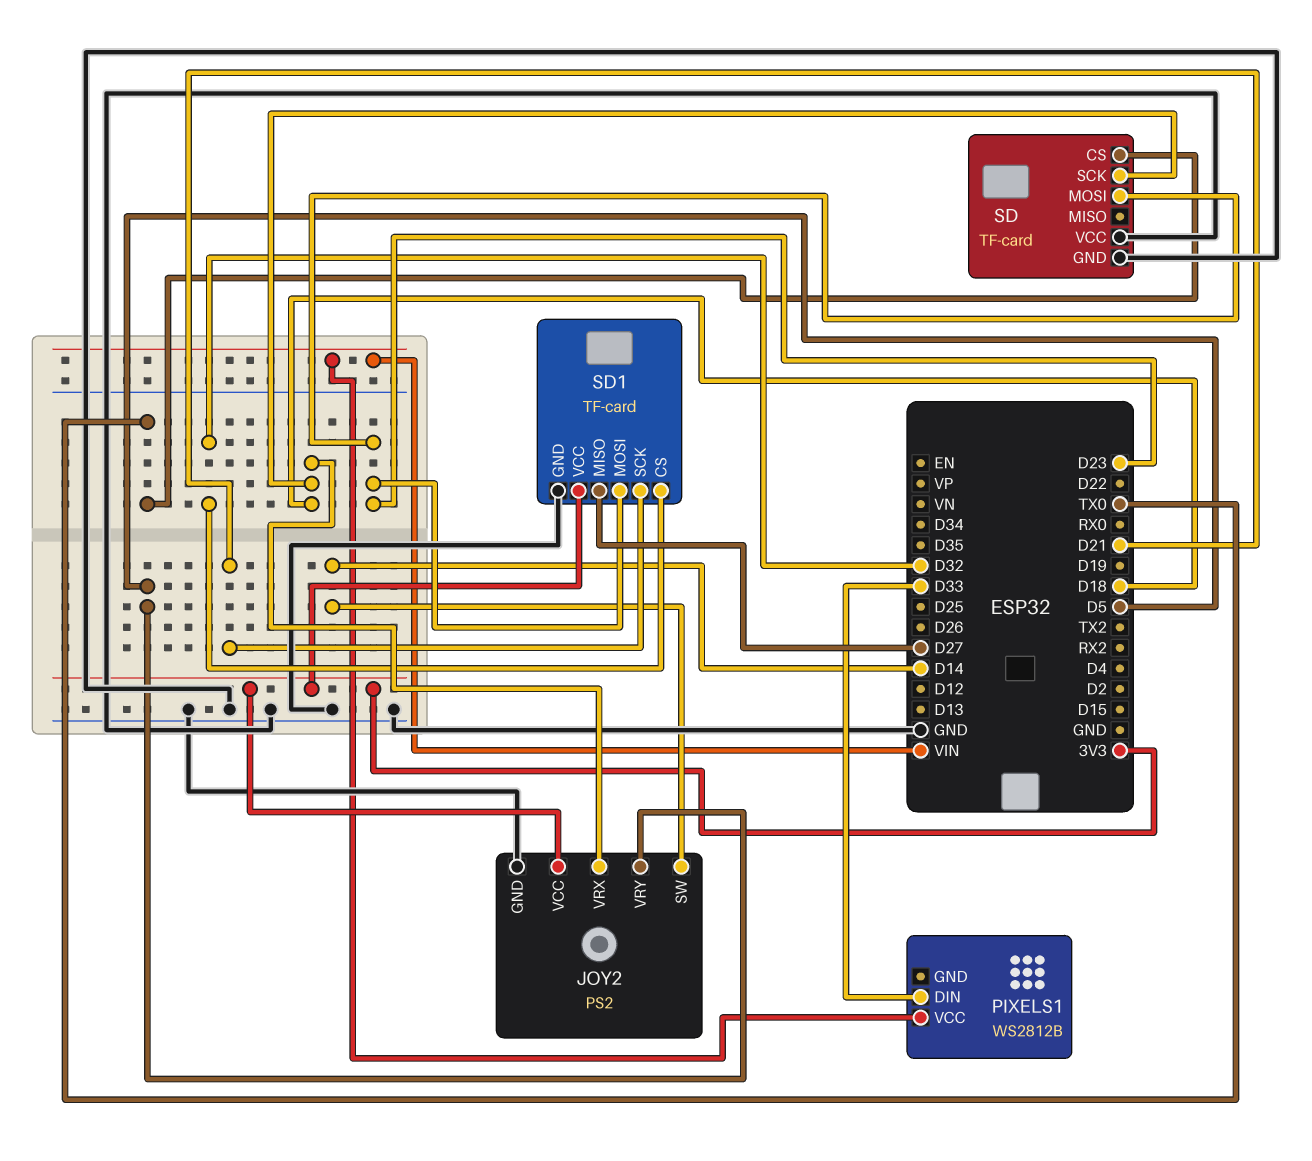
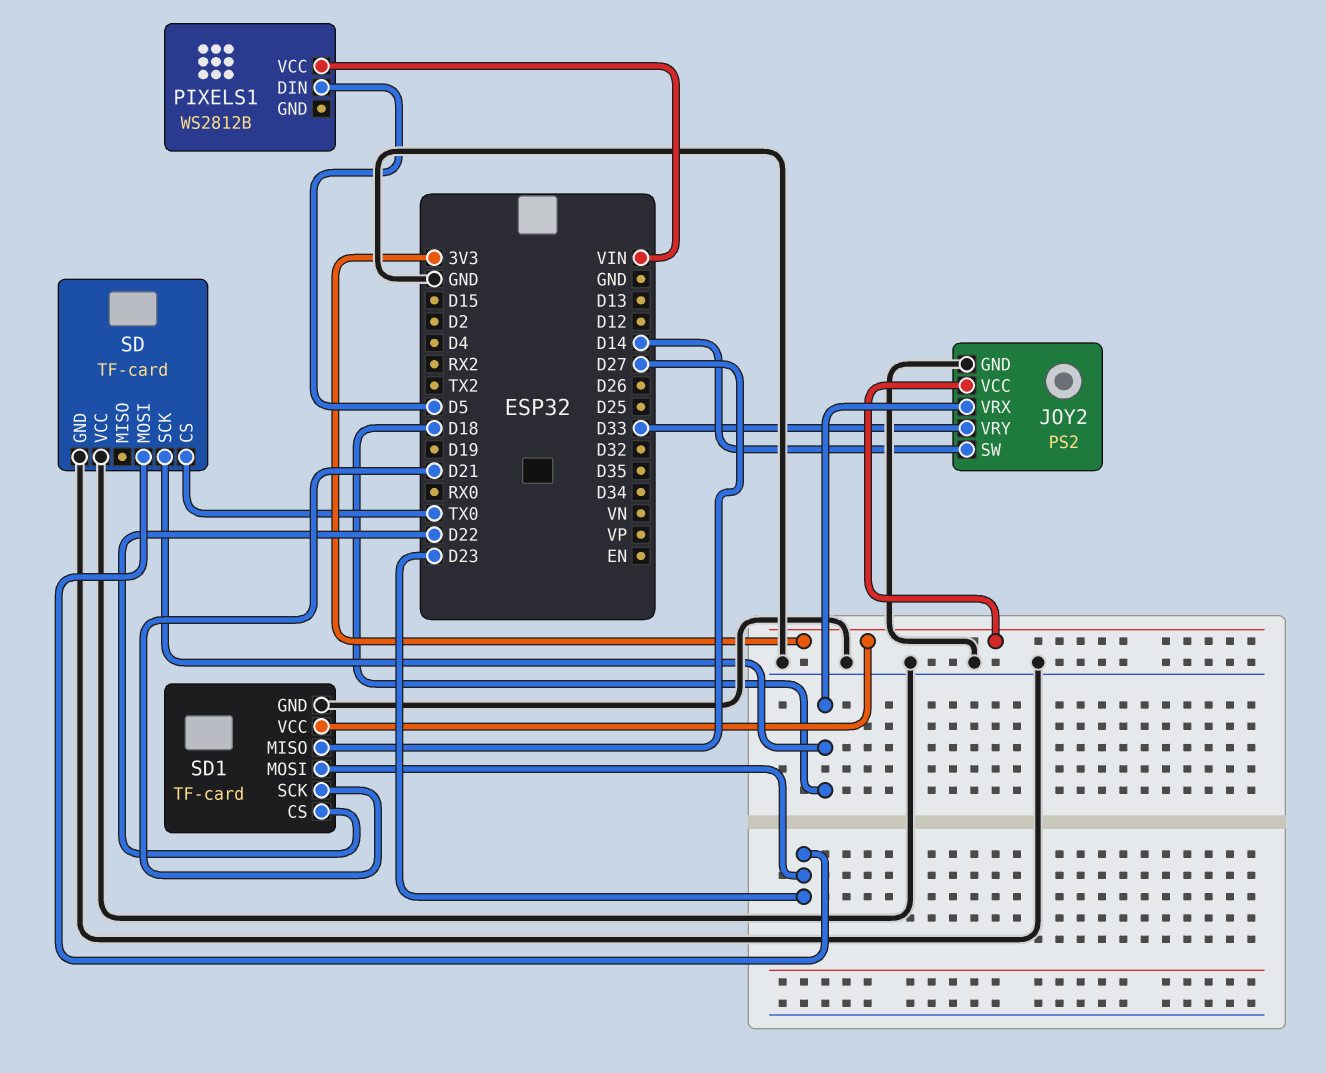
JOY2 pin VRY: D5 -> D33
PIXELS1 pin DIN: D33 -> D5
SD1 pin CS: D32 -> D22

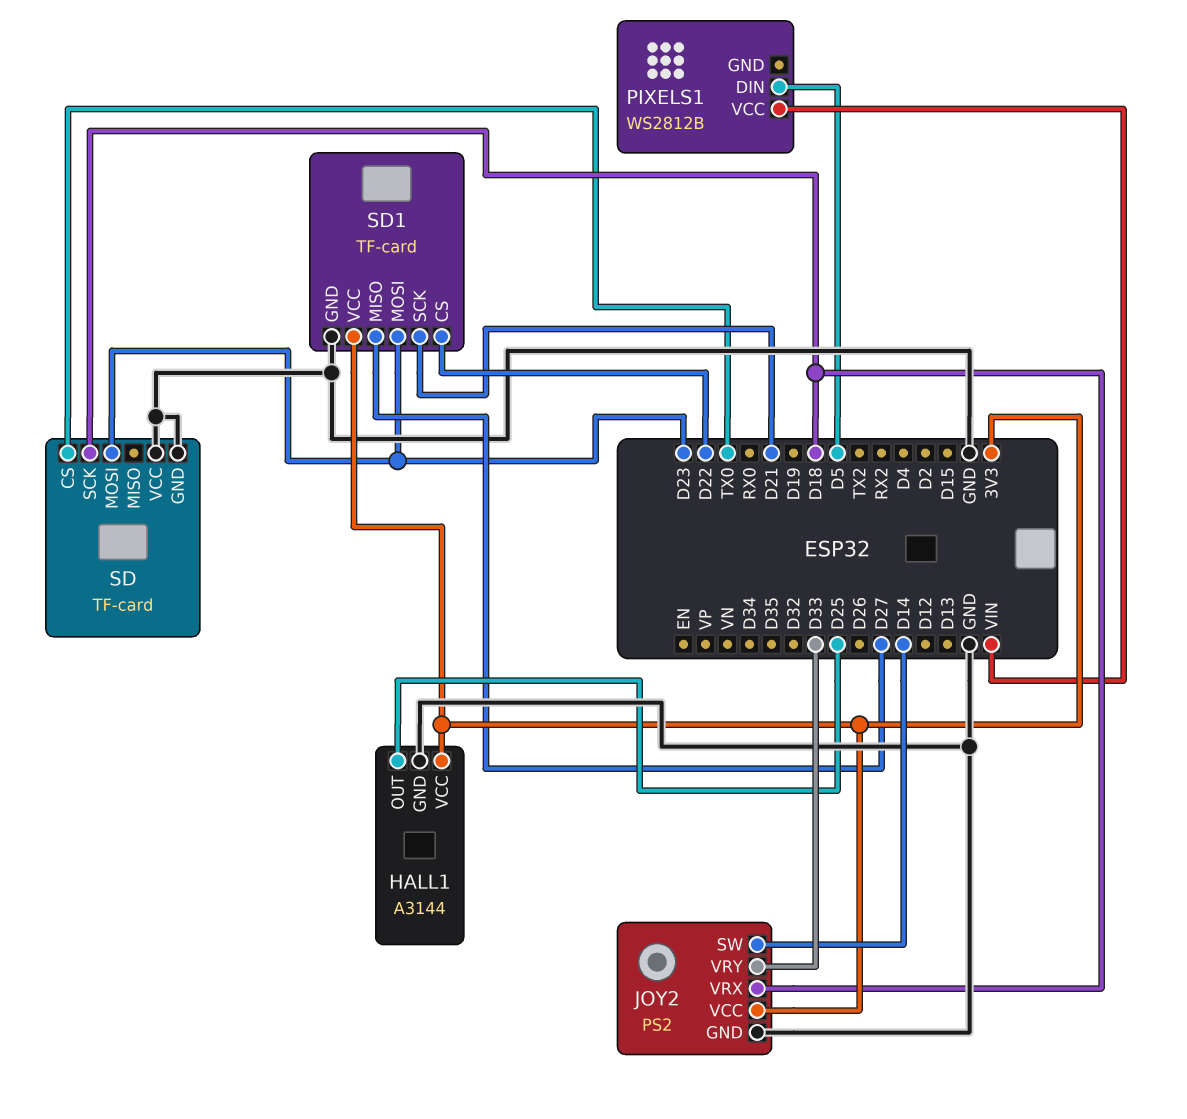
HALL1: none -> A3144
HALL1 pin GND: none -> GND
HALL1 pin OUT: none -> D25
HALL1 pin VCC: none -> 3V3

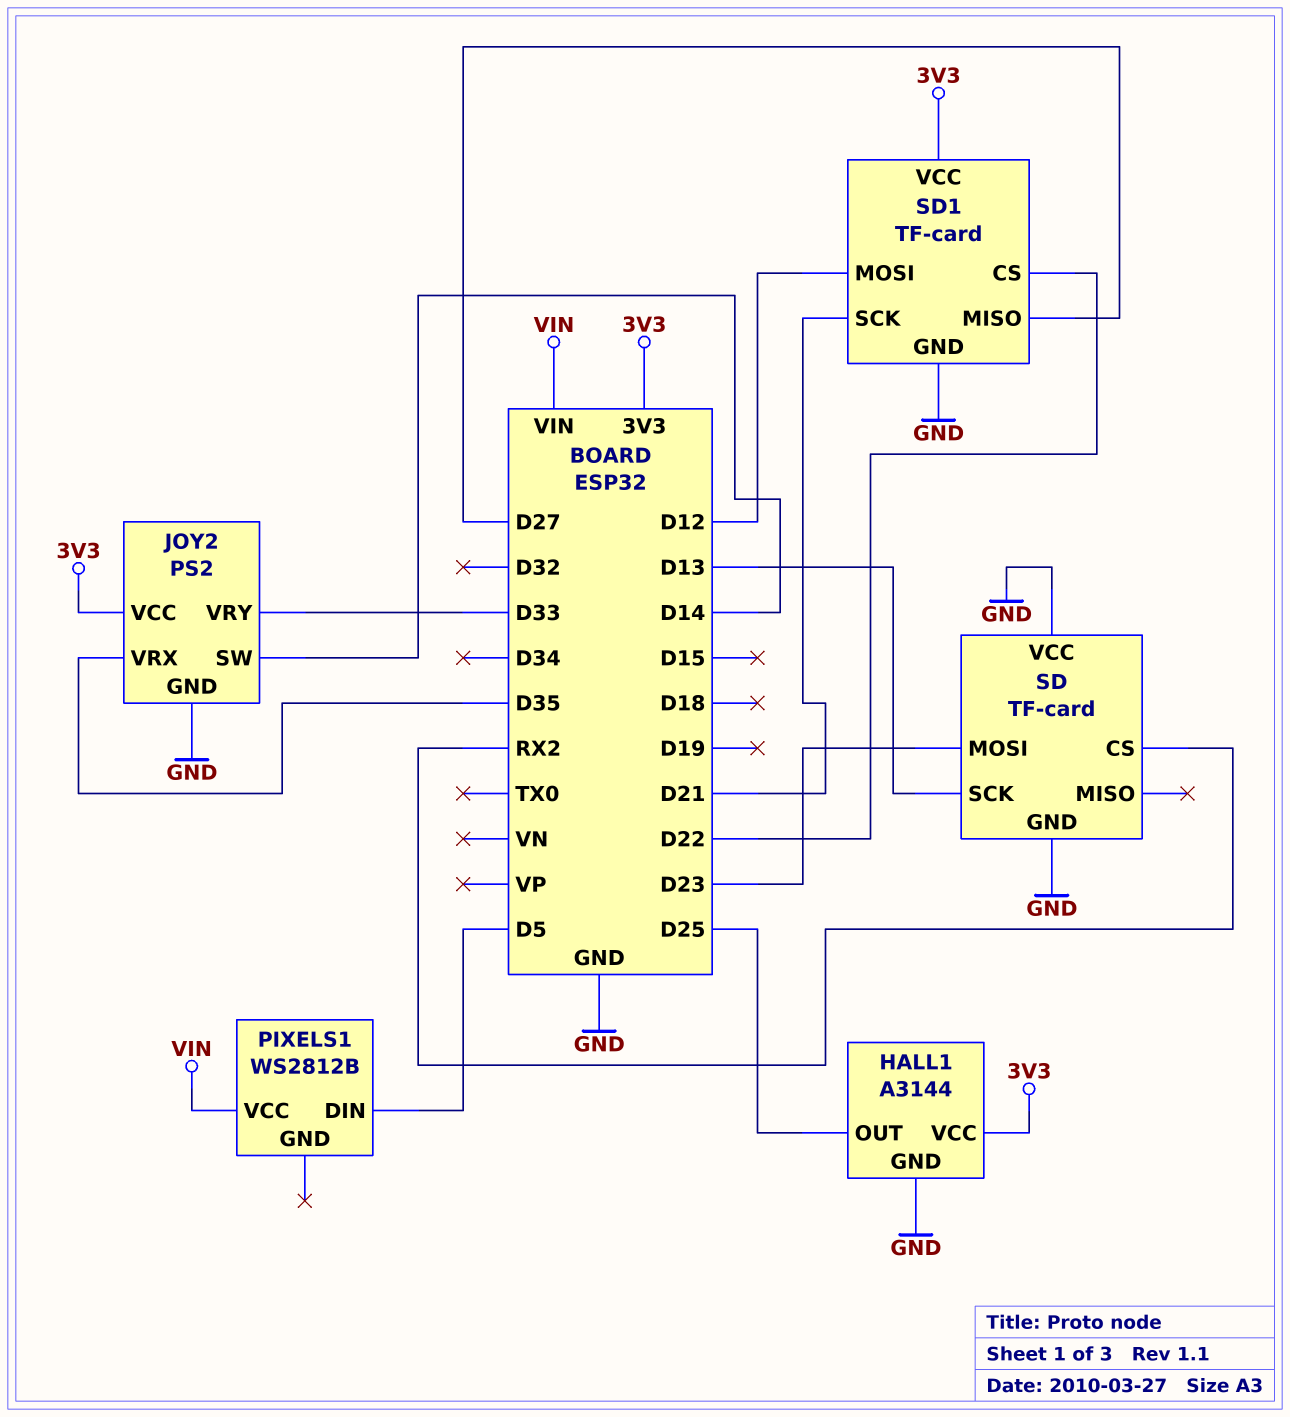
JOY2 pin VRX: D18 -> D35
SD pin CS: TX0 -> RX2
SD pin SCK: D18 -> D13
SD1 pin MOSI: D23 -> D12

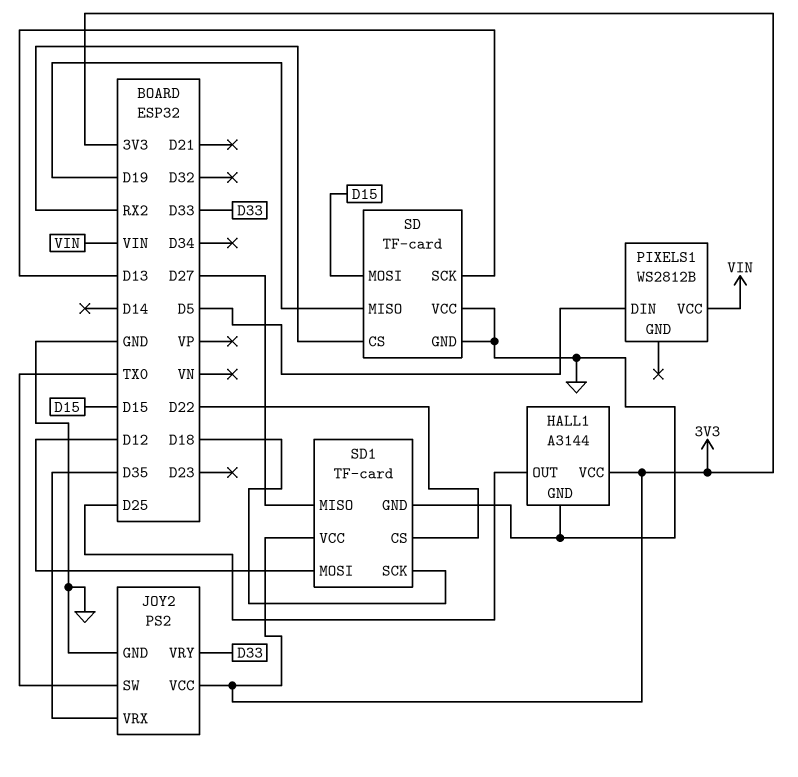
JOY2 pin SW: D14 -> TX0
SD pin MISO: none -> D19
SD pin MOSI: D23 -> D15
SD1 pin SCK: D21 -> D18

